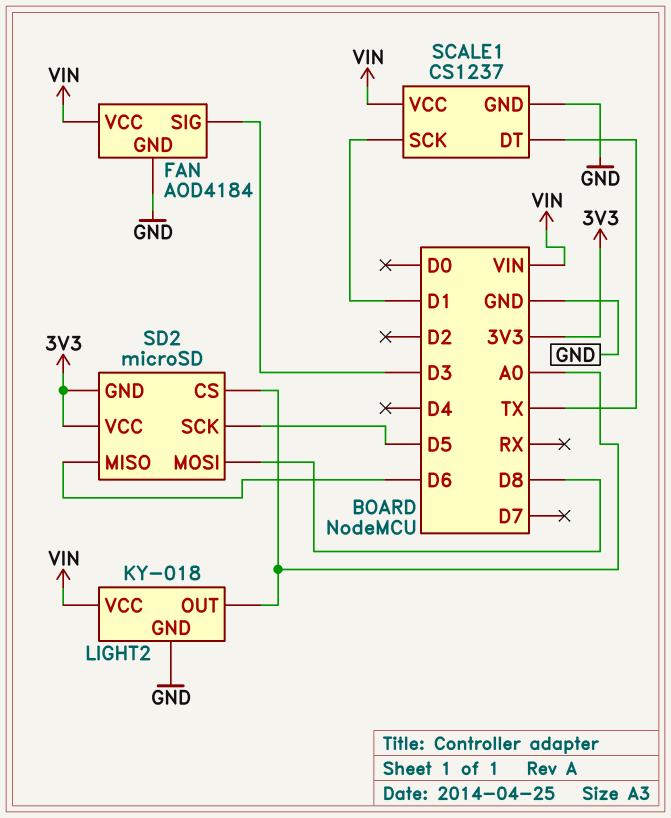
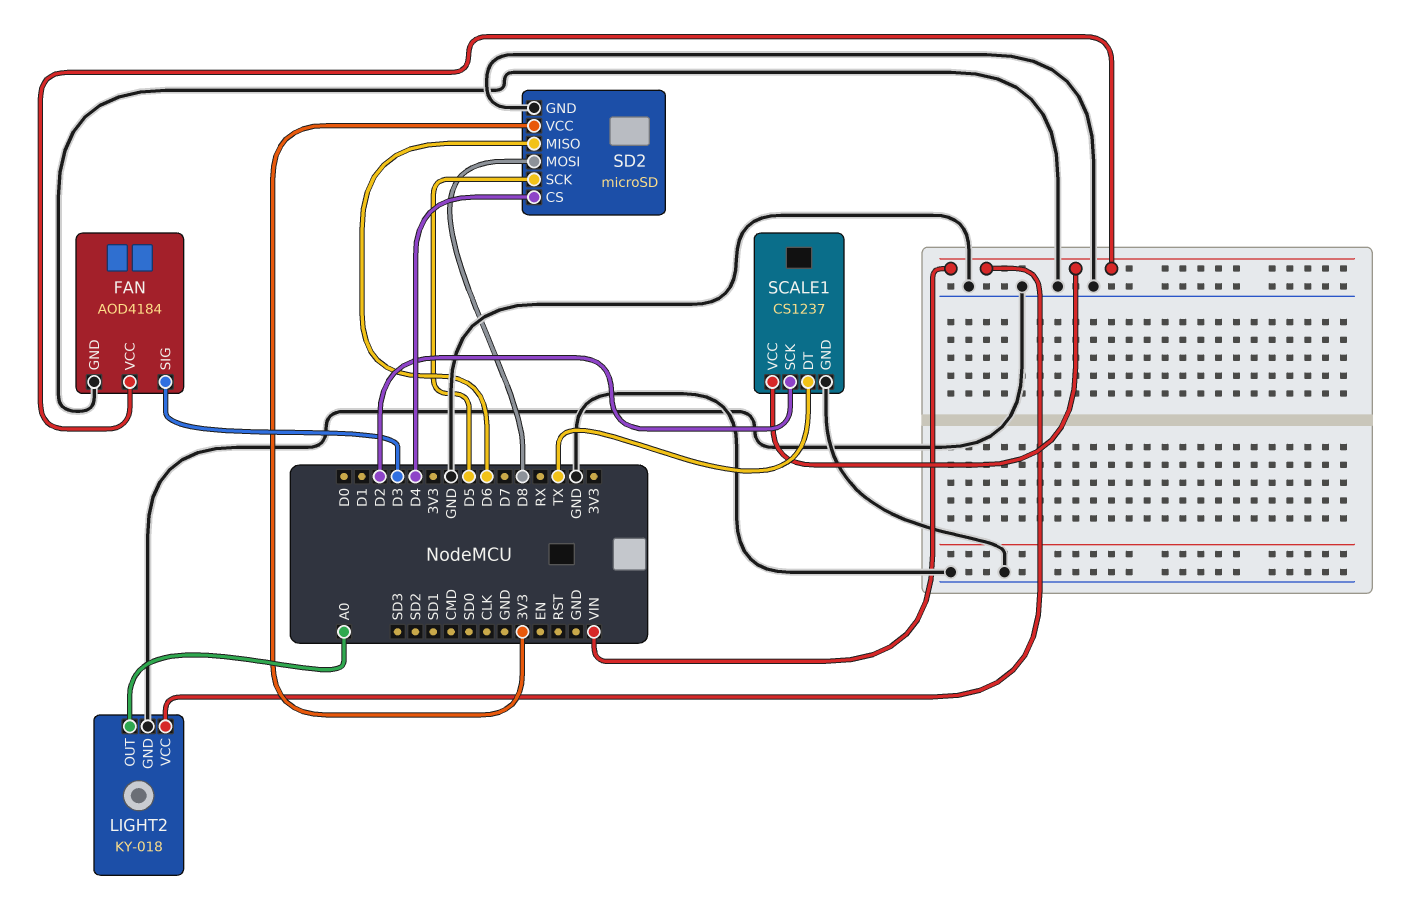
SCALE1 pin SCK: D1 -> D2
SD2 pin CS: A0 -> D4
SD2 pin GND: 3V3 -> GND

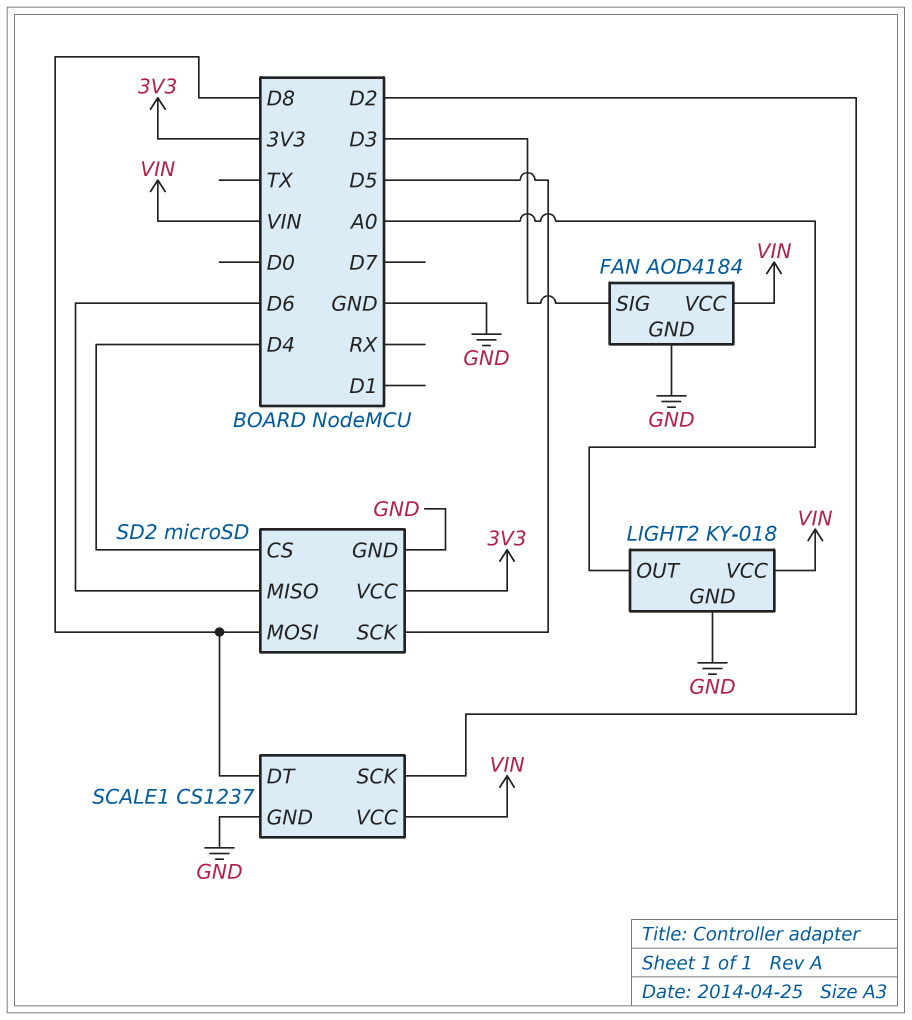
SCALE1 pin DT: TX -> D8

